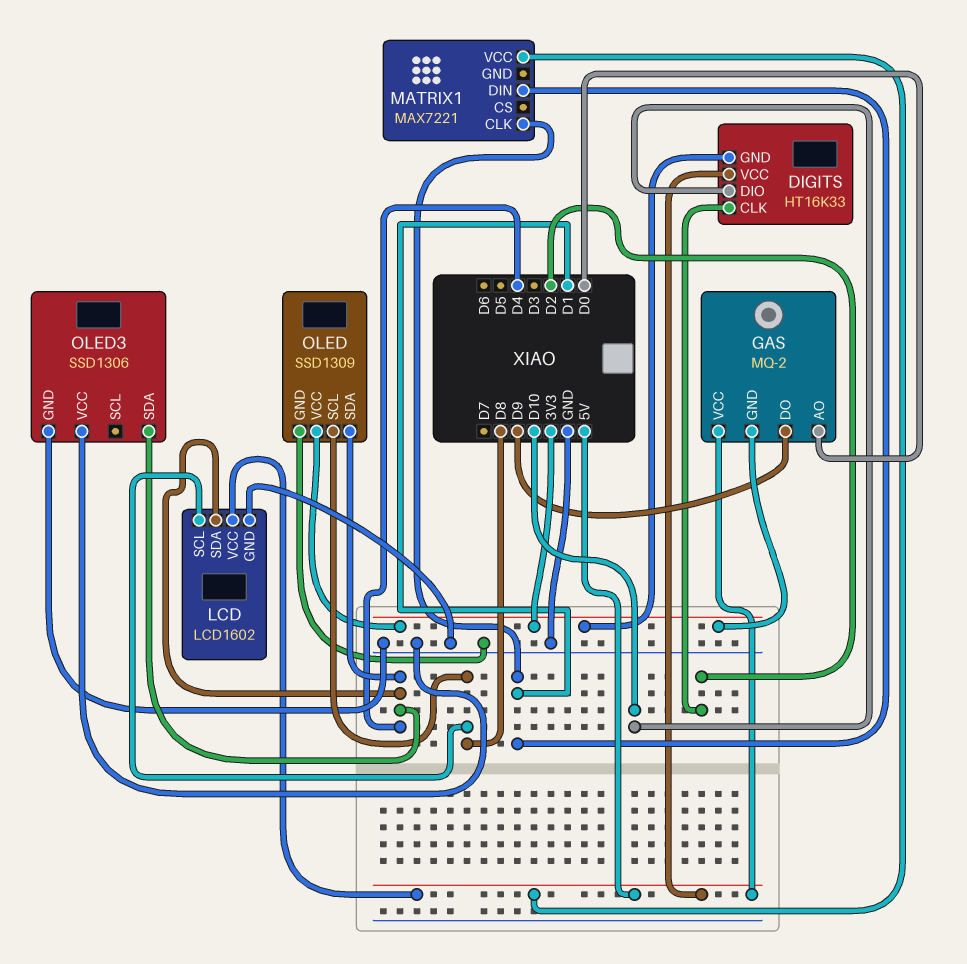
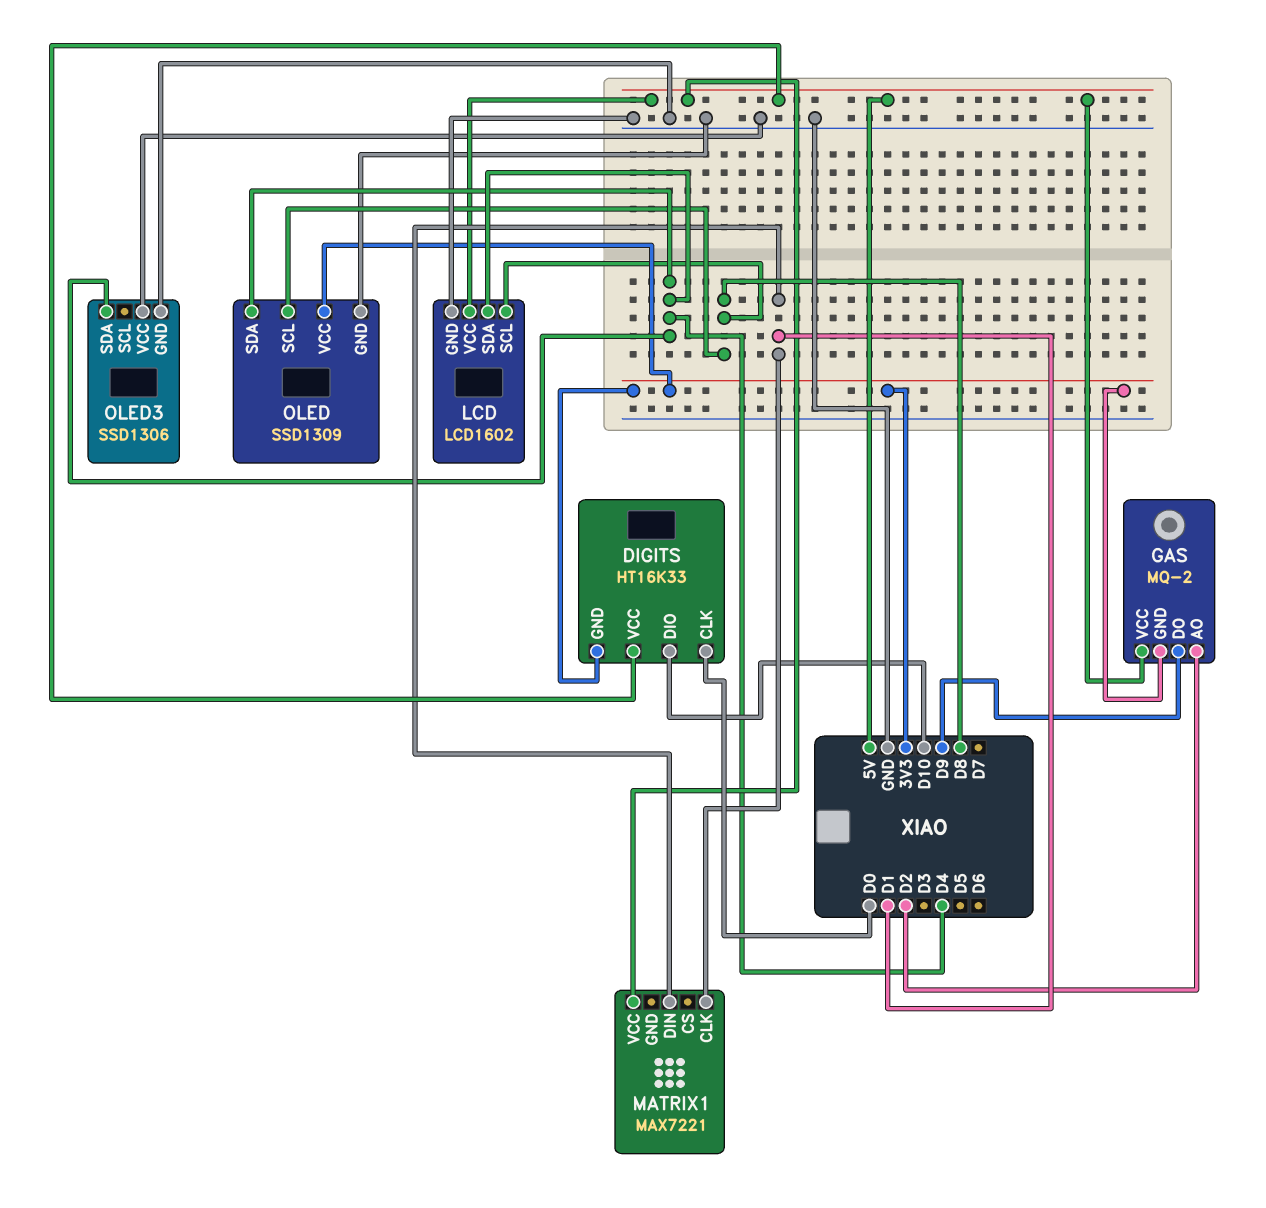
DIGITS pin CLK: D2 -> D0
GAS pin AO: D0 -> D2

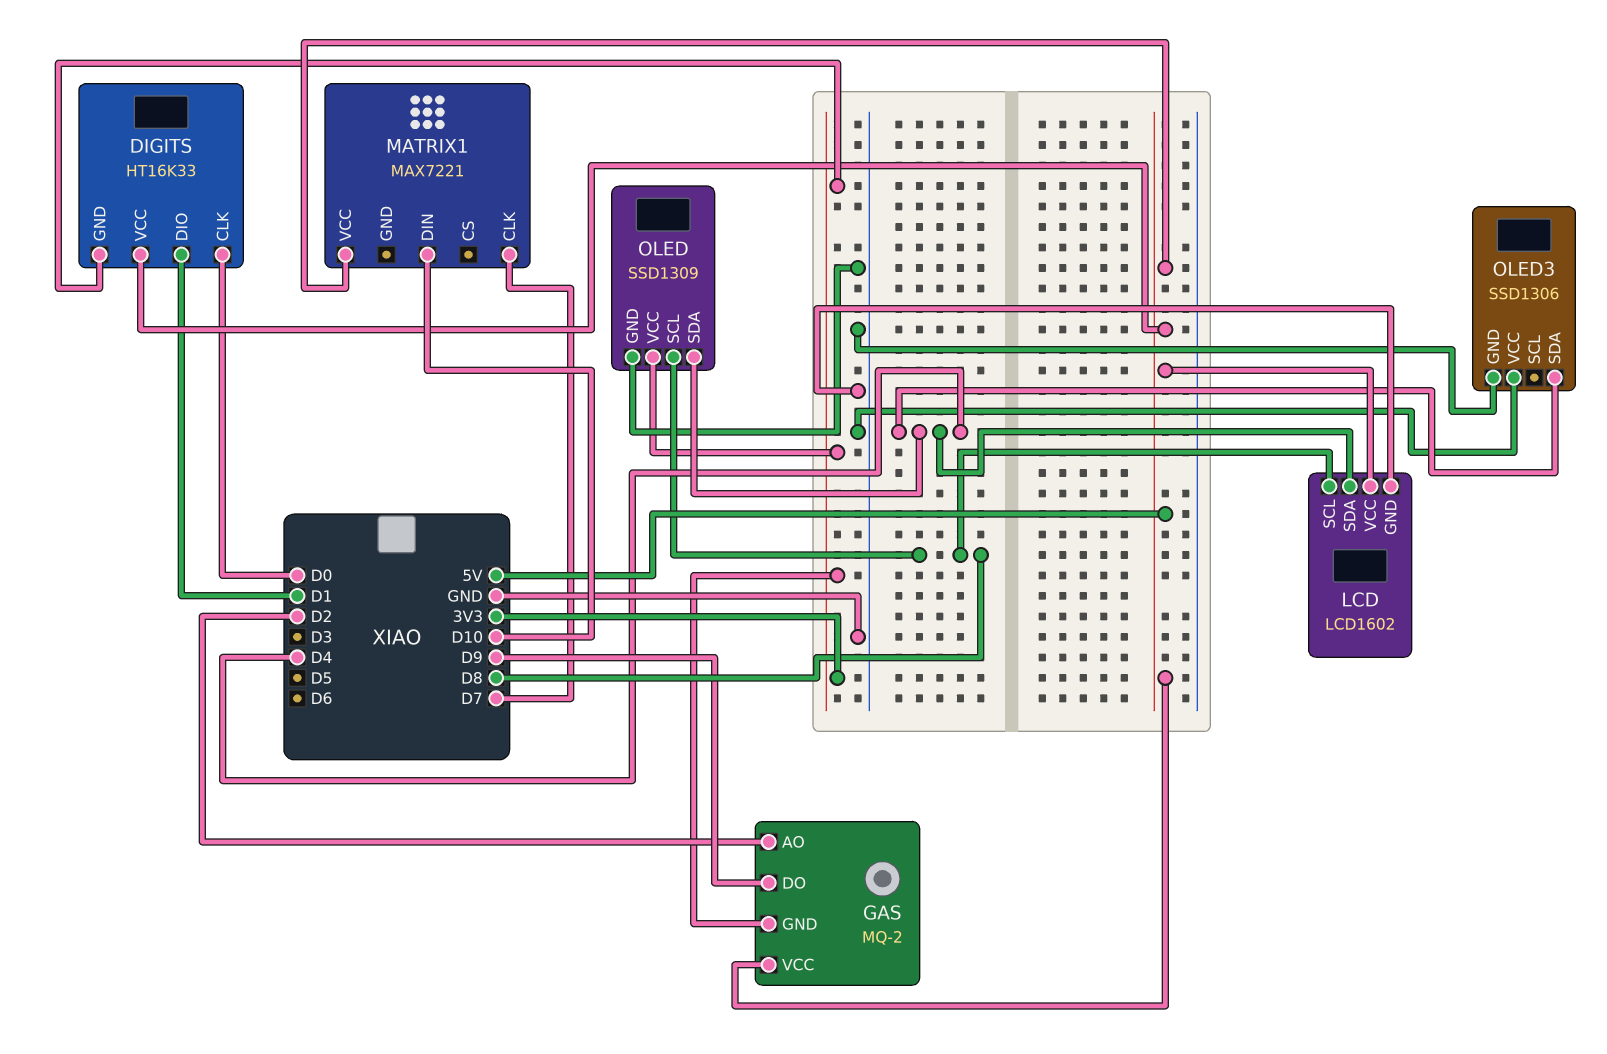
DIGITS pin DIO: D10 -> D1
MATRIX1 pin CLK: D1 -> D7
MATRIX1 pin DIN: D1 -> D10

